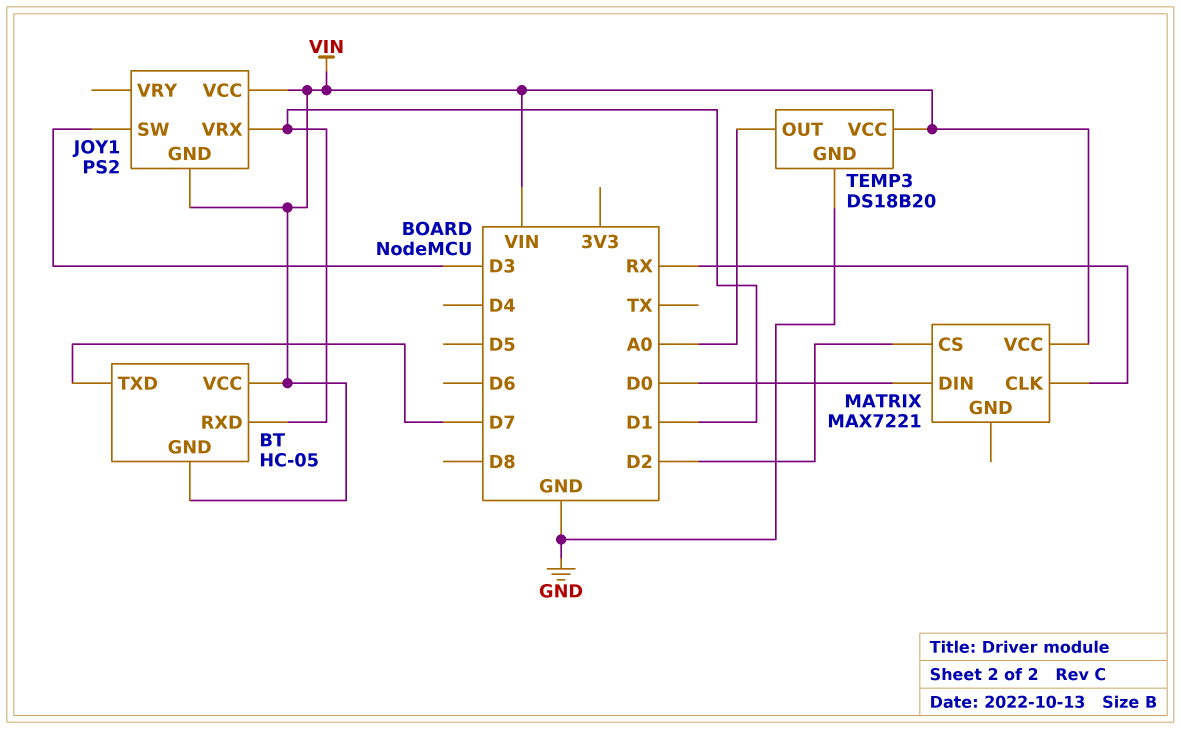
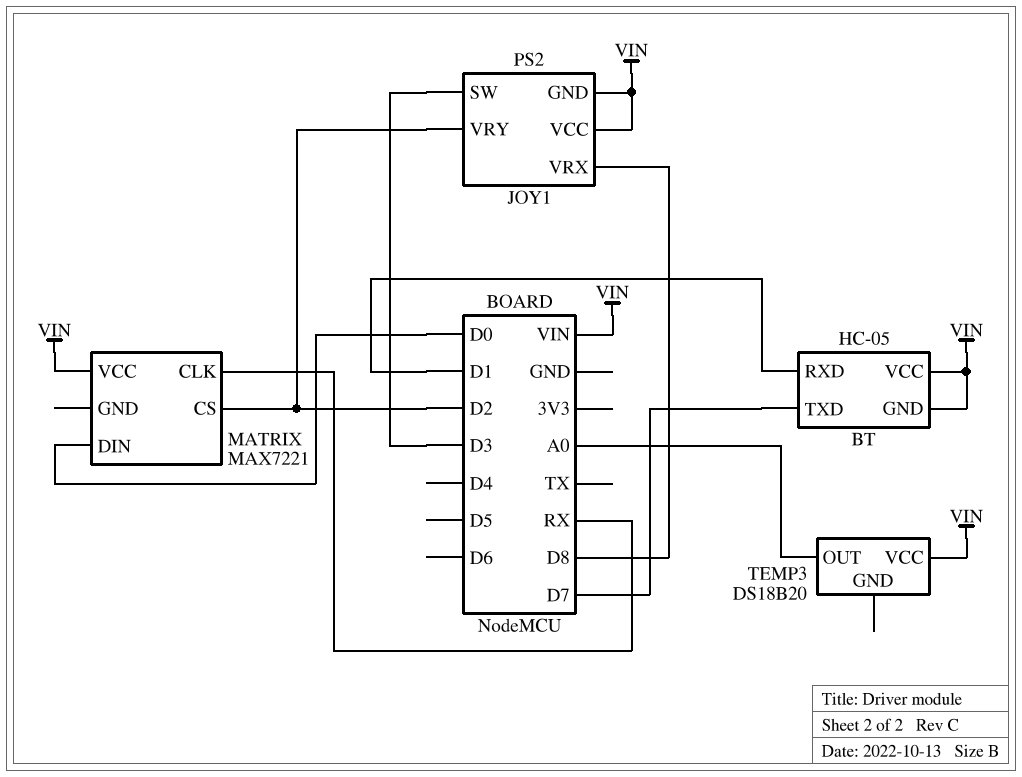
JOY1 pin VRX: D1 -> D8
JOY1 pin VRY: none -> D2
TEMP3 pin GND: GND -> none

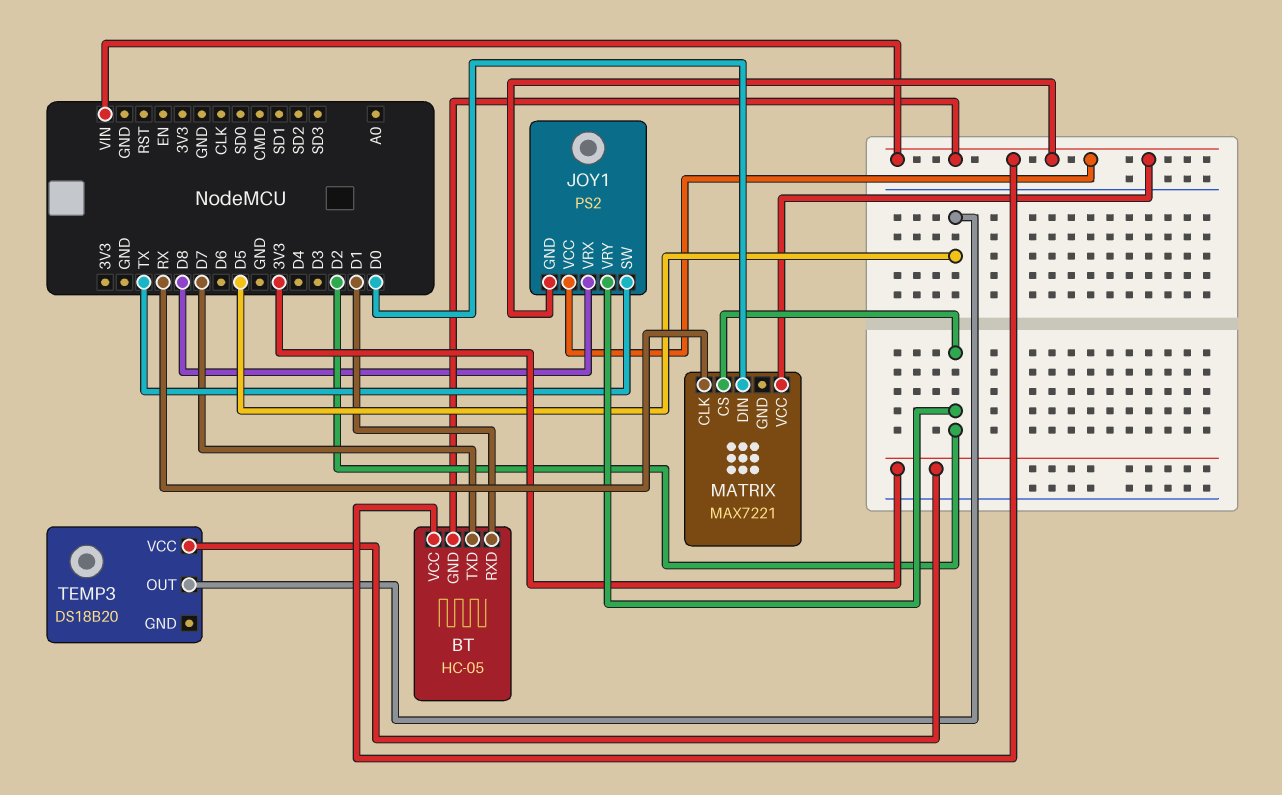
JOY1 pin SW: D3 -> TX
TEMP3 pin OUT: A0 -> D5
TEMP3 pin VCC: VIN -> 3V3

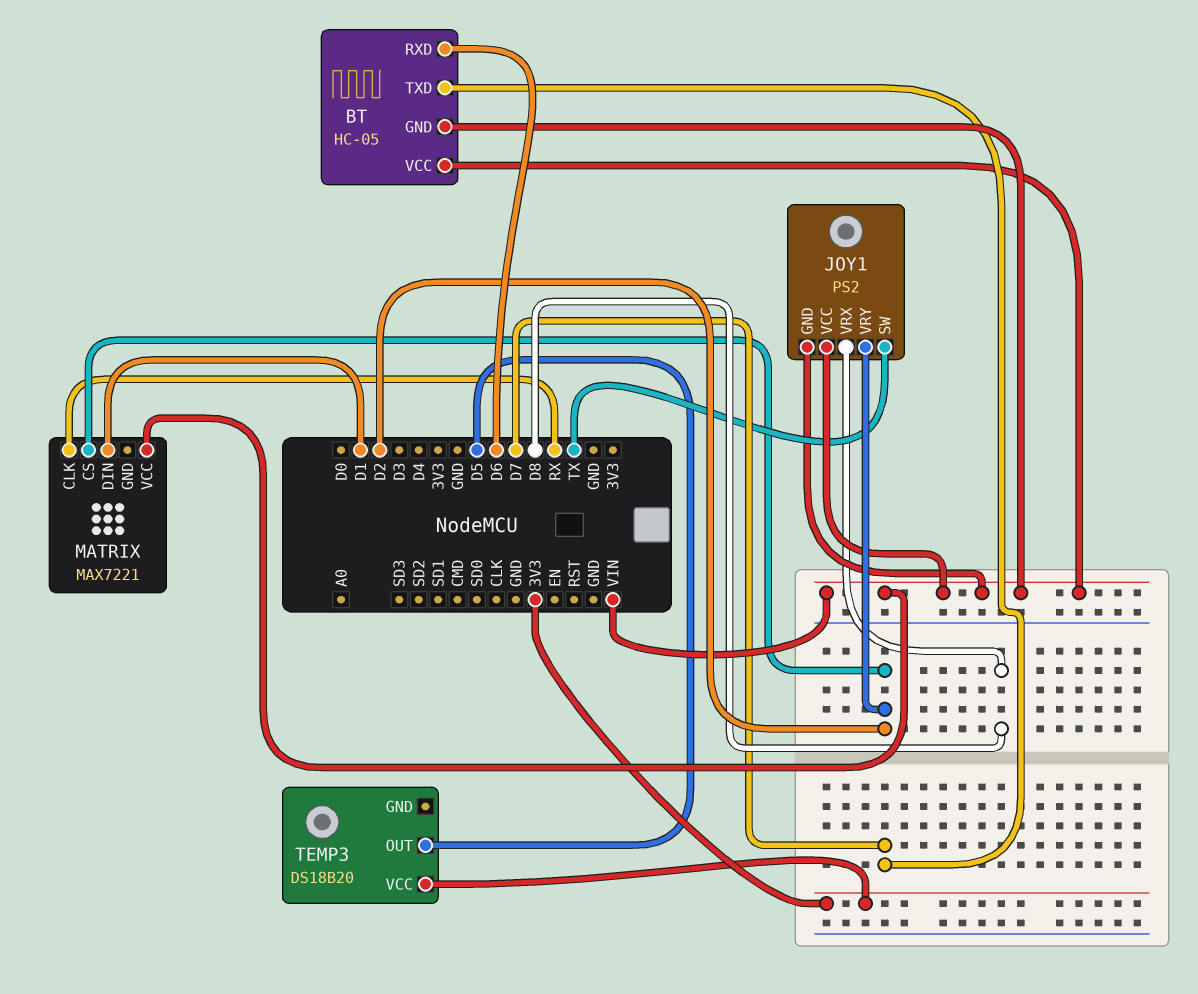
BT pin RXD: D1 -> D6
MATRIX pin DIN: D0 -> D1

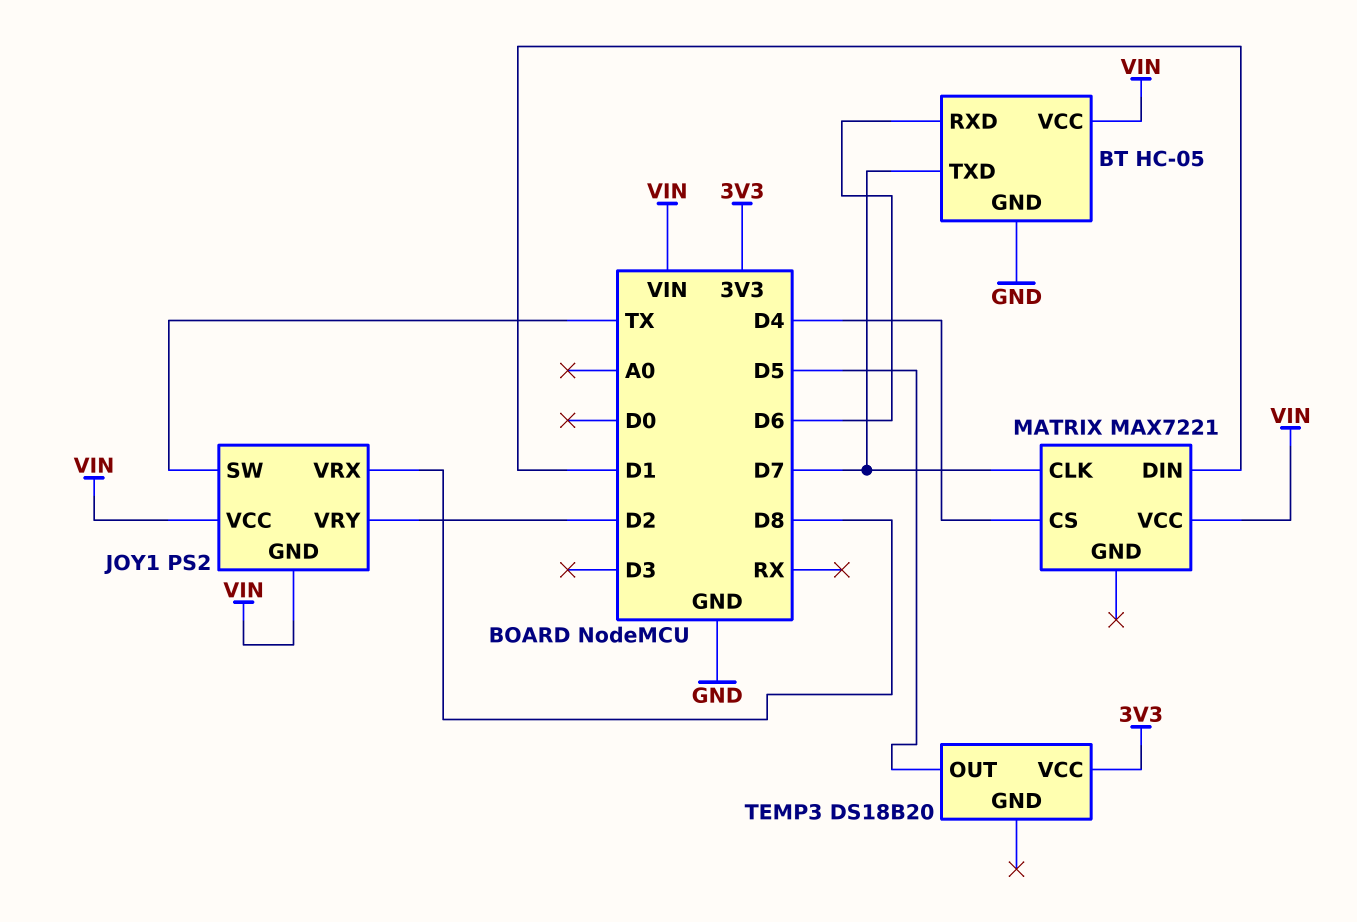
BT pin GND: VIN -> GND
MATRIX pin CLK: RX -> D7
MATRIX pin CS: D2 -> D4

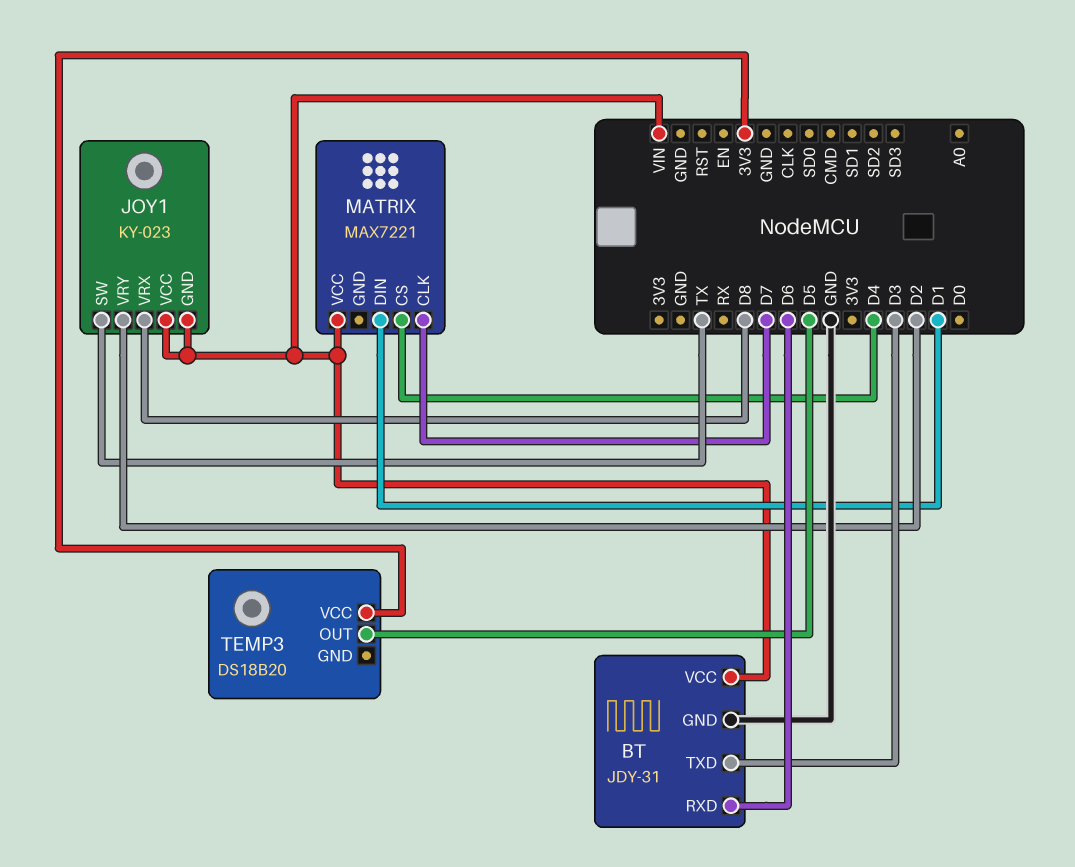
BT: HC-05 -> JDY-31
BT pin TXD: D7 -> D3
JOY1: PS2 -> KY-023

